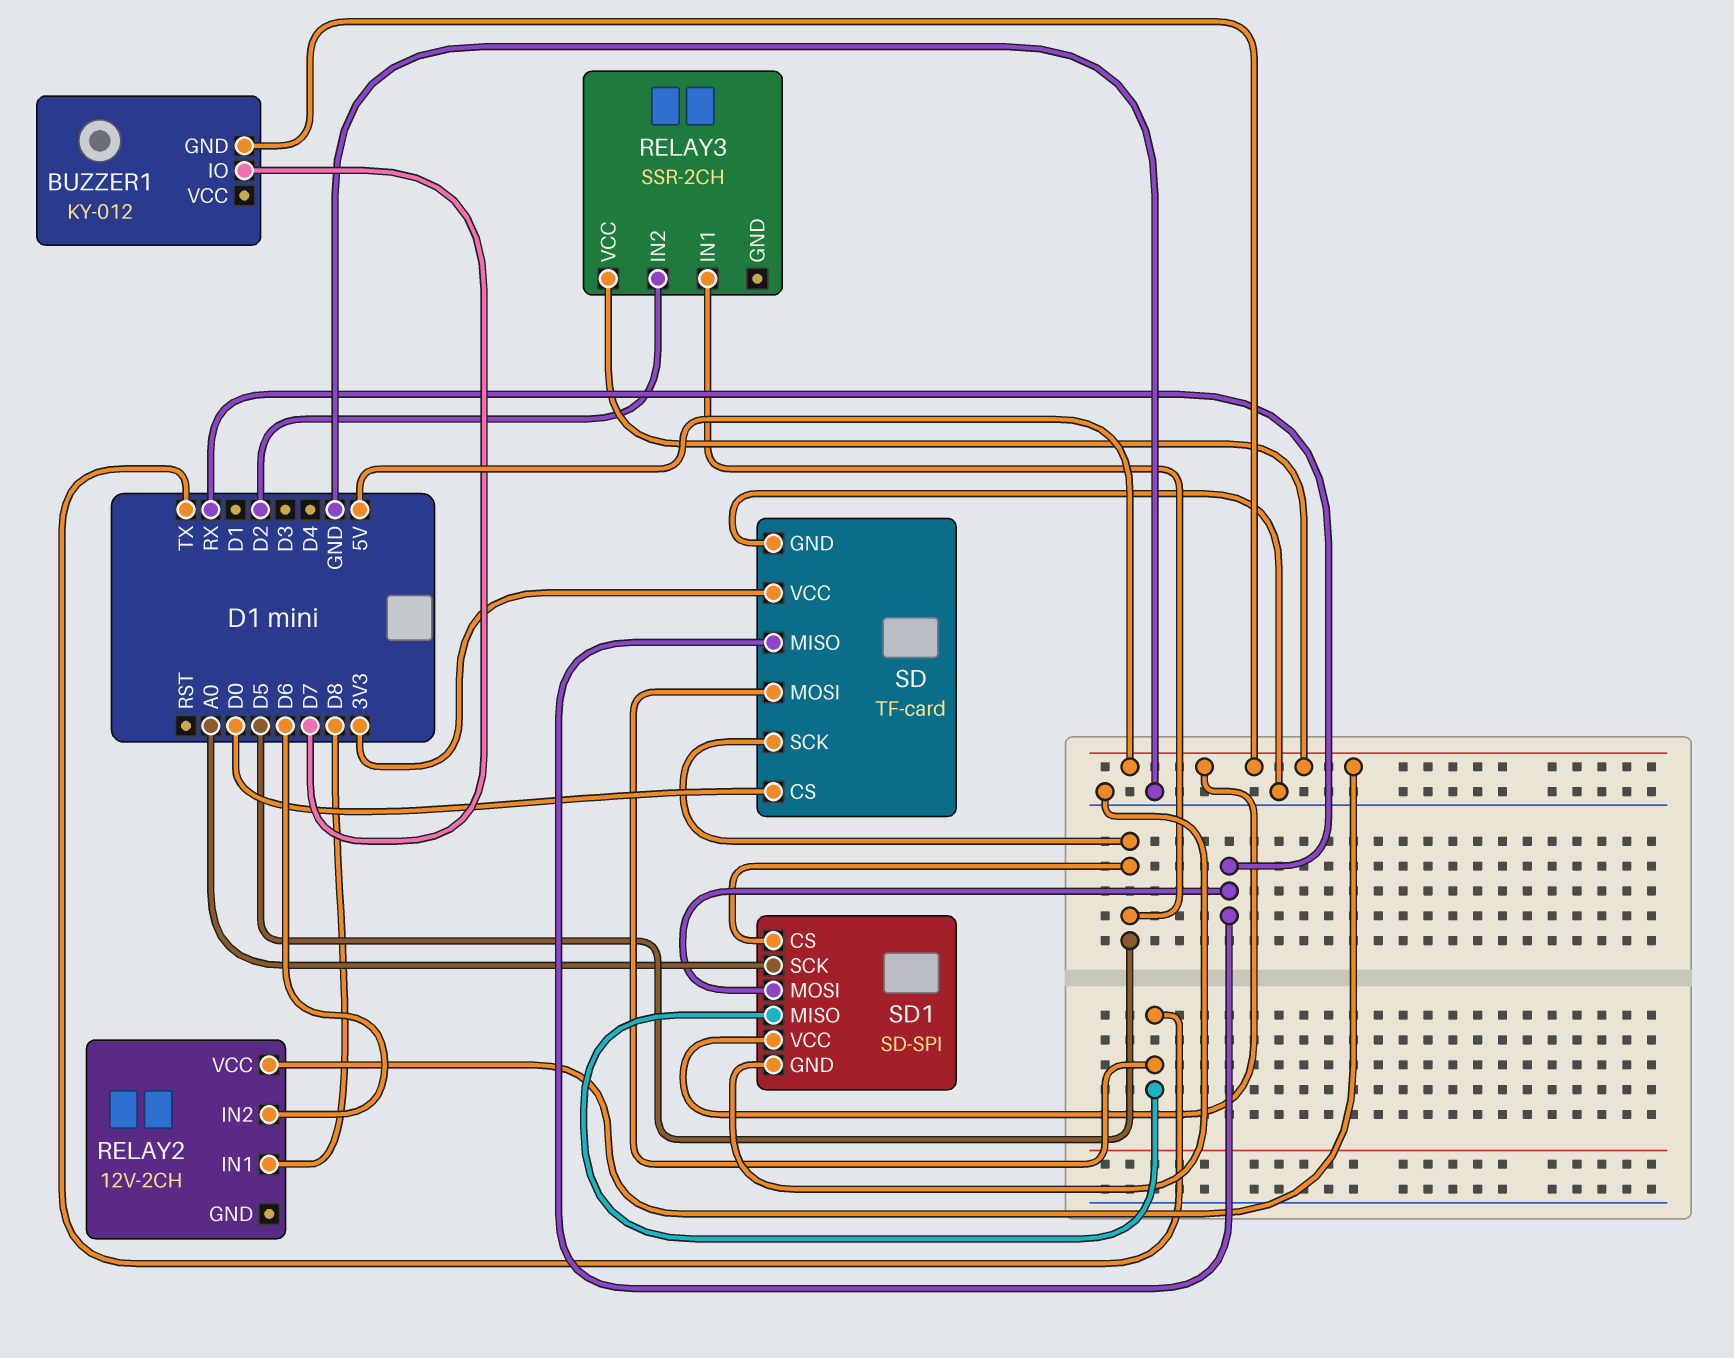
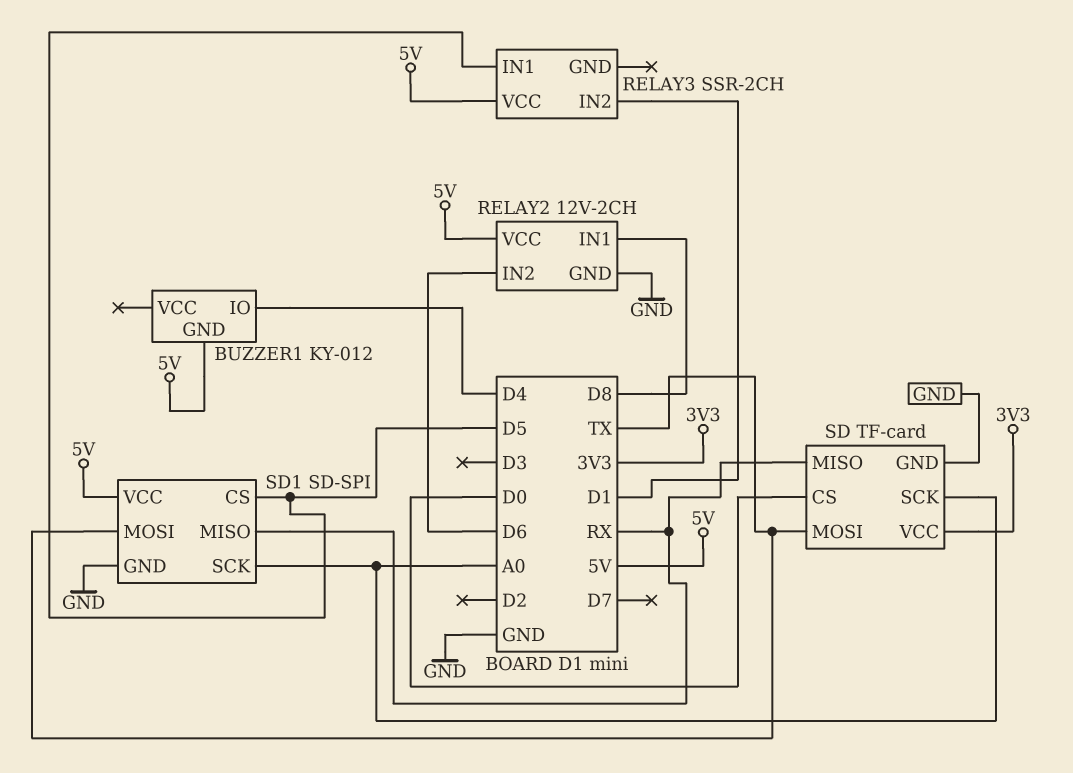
BUZZER1 pin IO: D7 -> D4
RELAY2 pin GND: none -> GND
RELAY3 pin IN2: D2 -> D1
SD pin SCK: D5 -> A0
SD1 pin MISO: TX -> RX
SD1 pin MOSI: RX -> TX

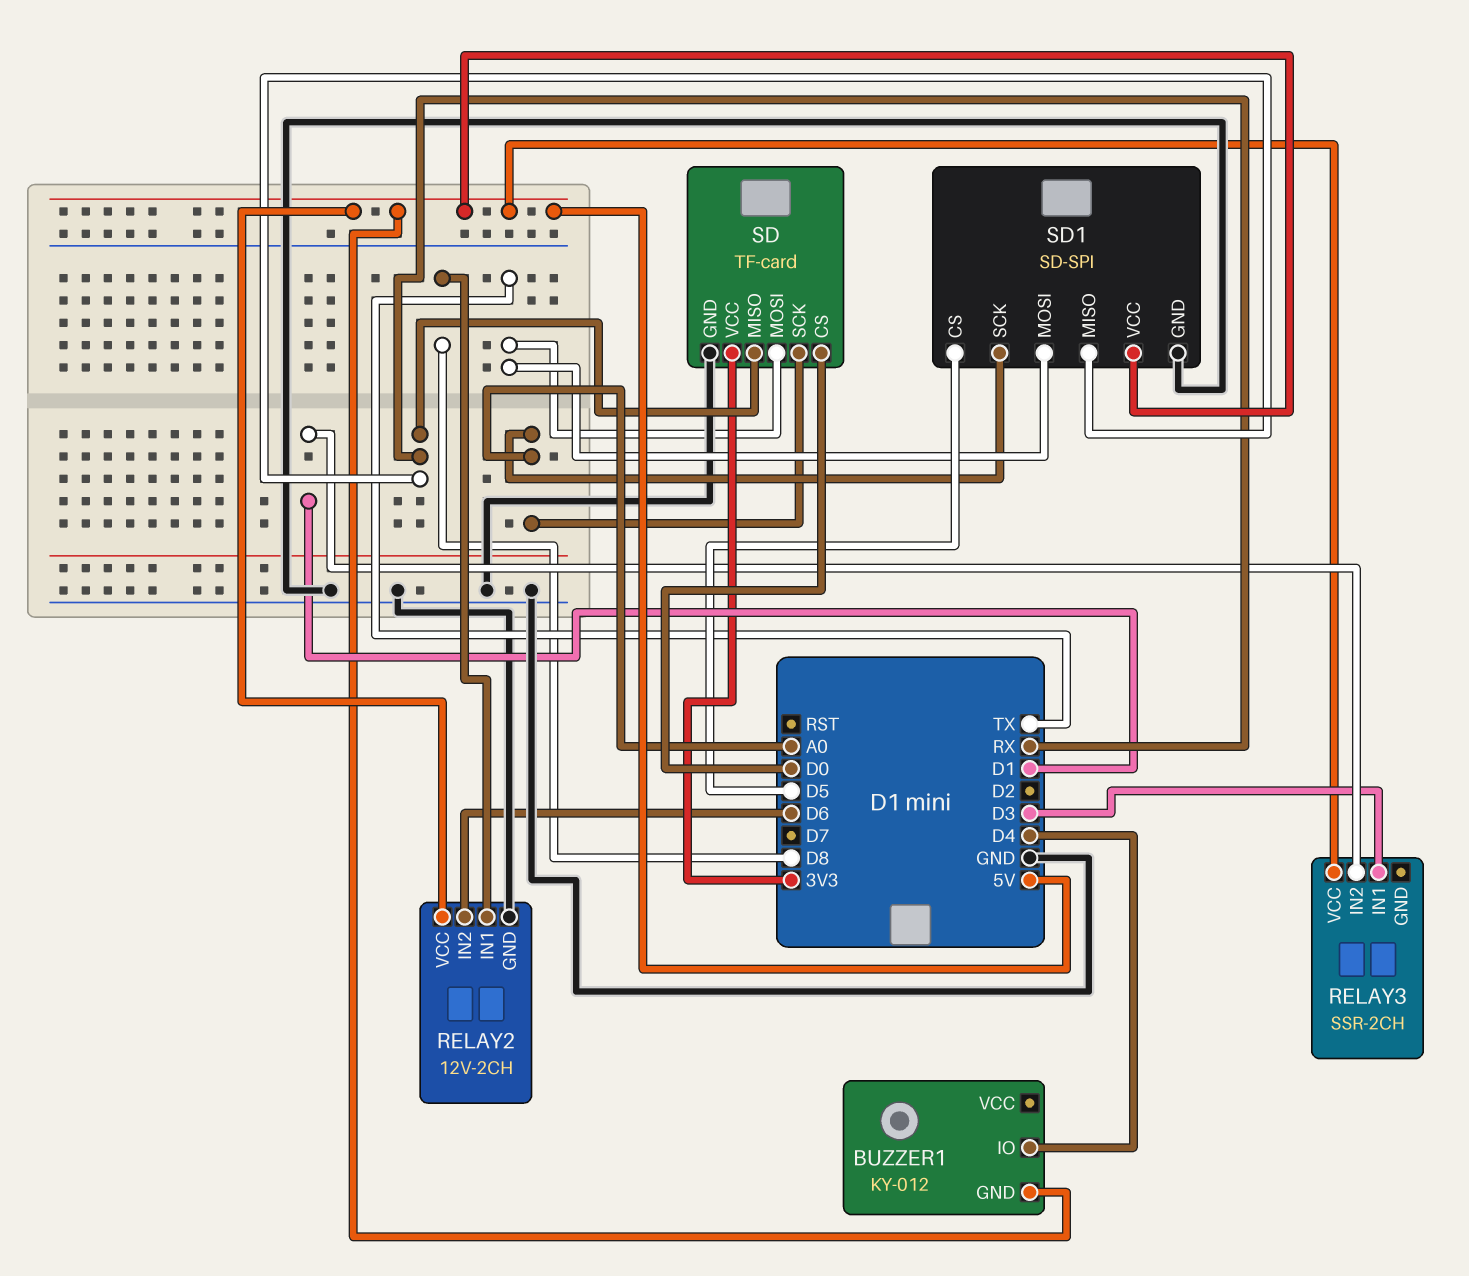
RELAY3 pin IN1: D5 -> D3

